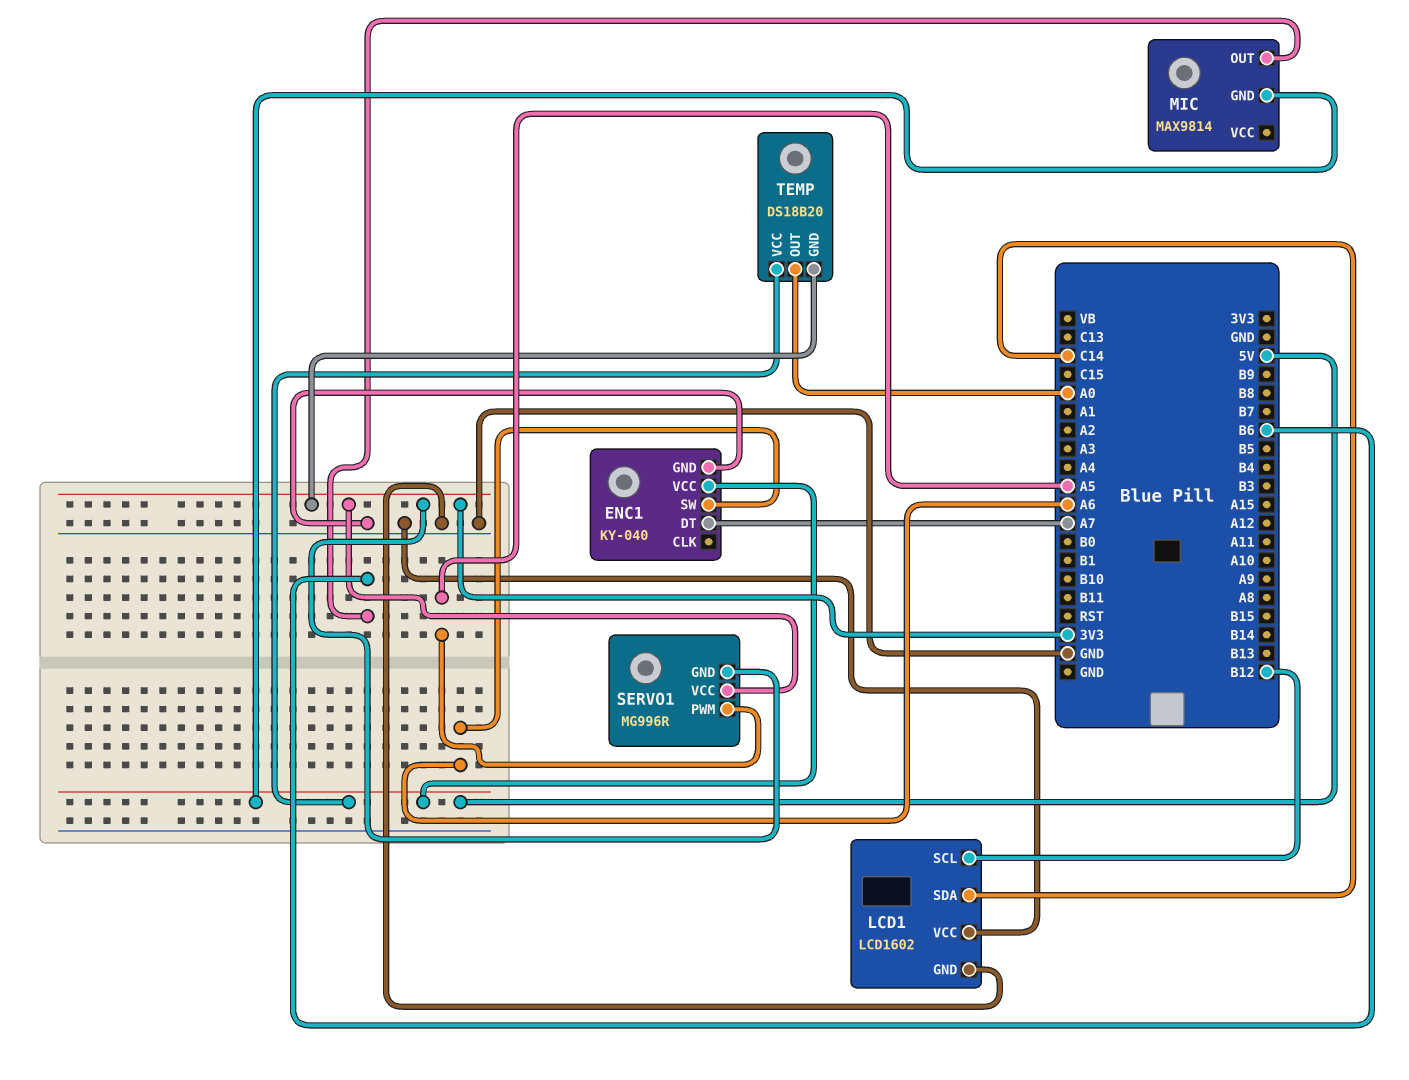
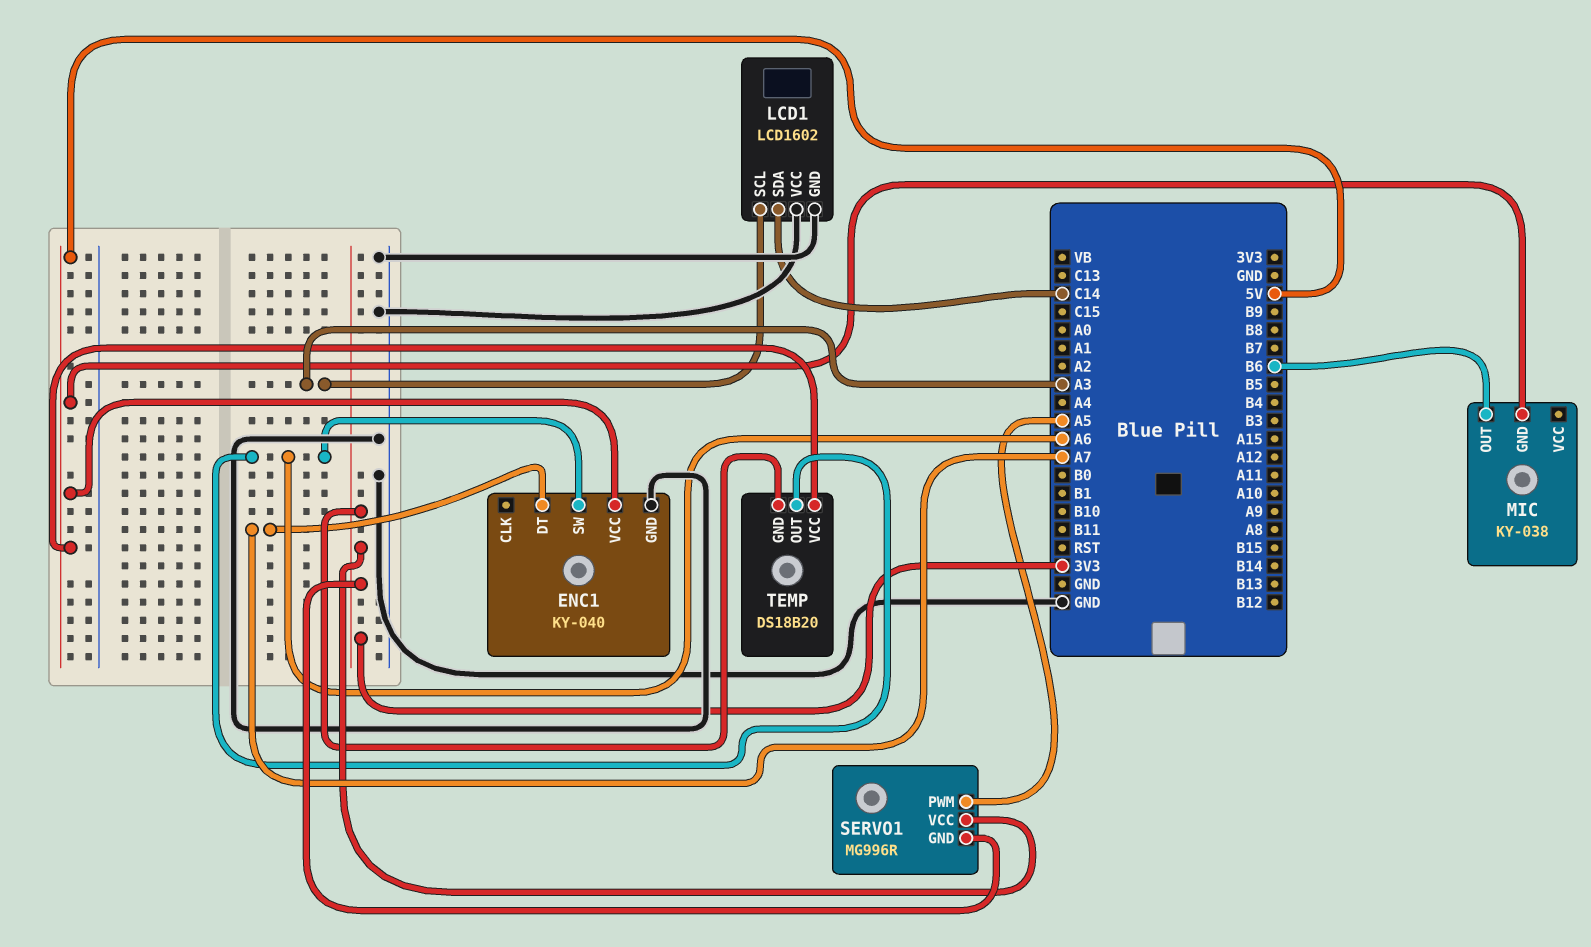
LCD1 pin SCL: B12 -> A3
MIC: MAX9814 -> KY-038
TEMP pin OUT: A0 -> A6

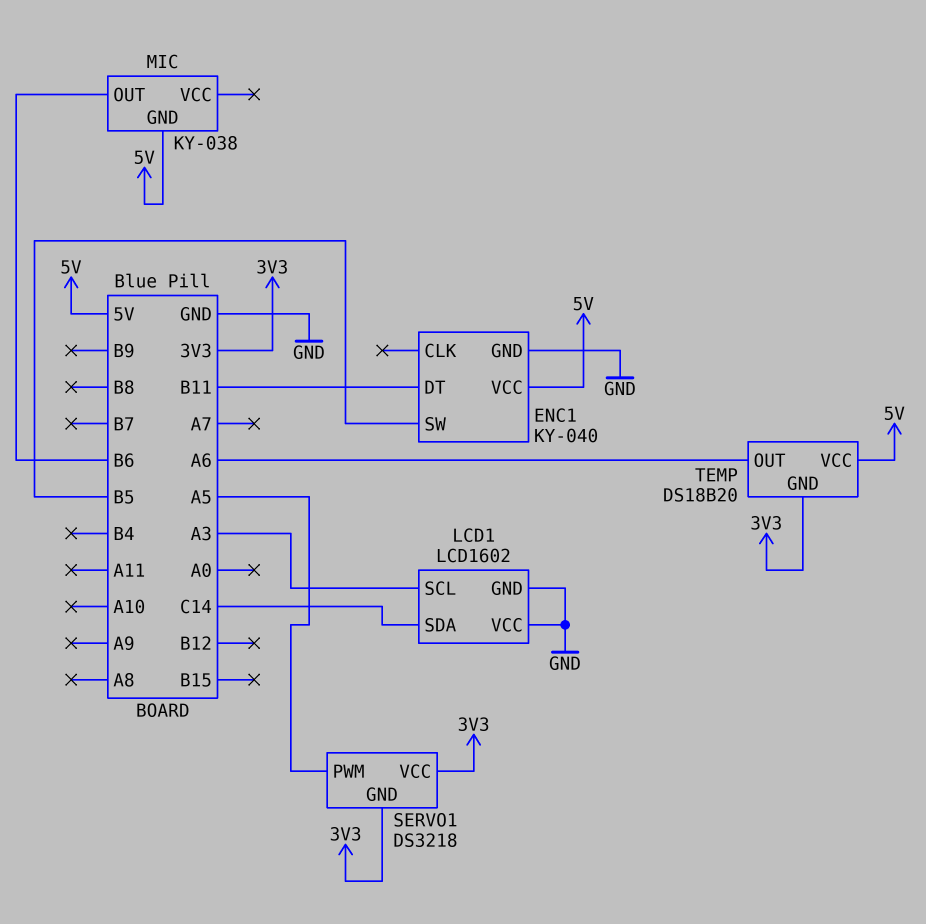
ENC1 pin DT: A7 -> B11
ENC1 pin SW: A6 -> B5
SERVO1: MG996R -> DS3218

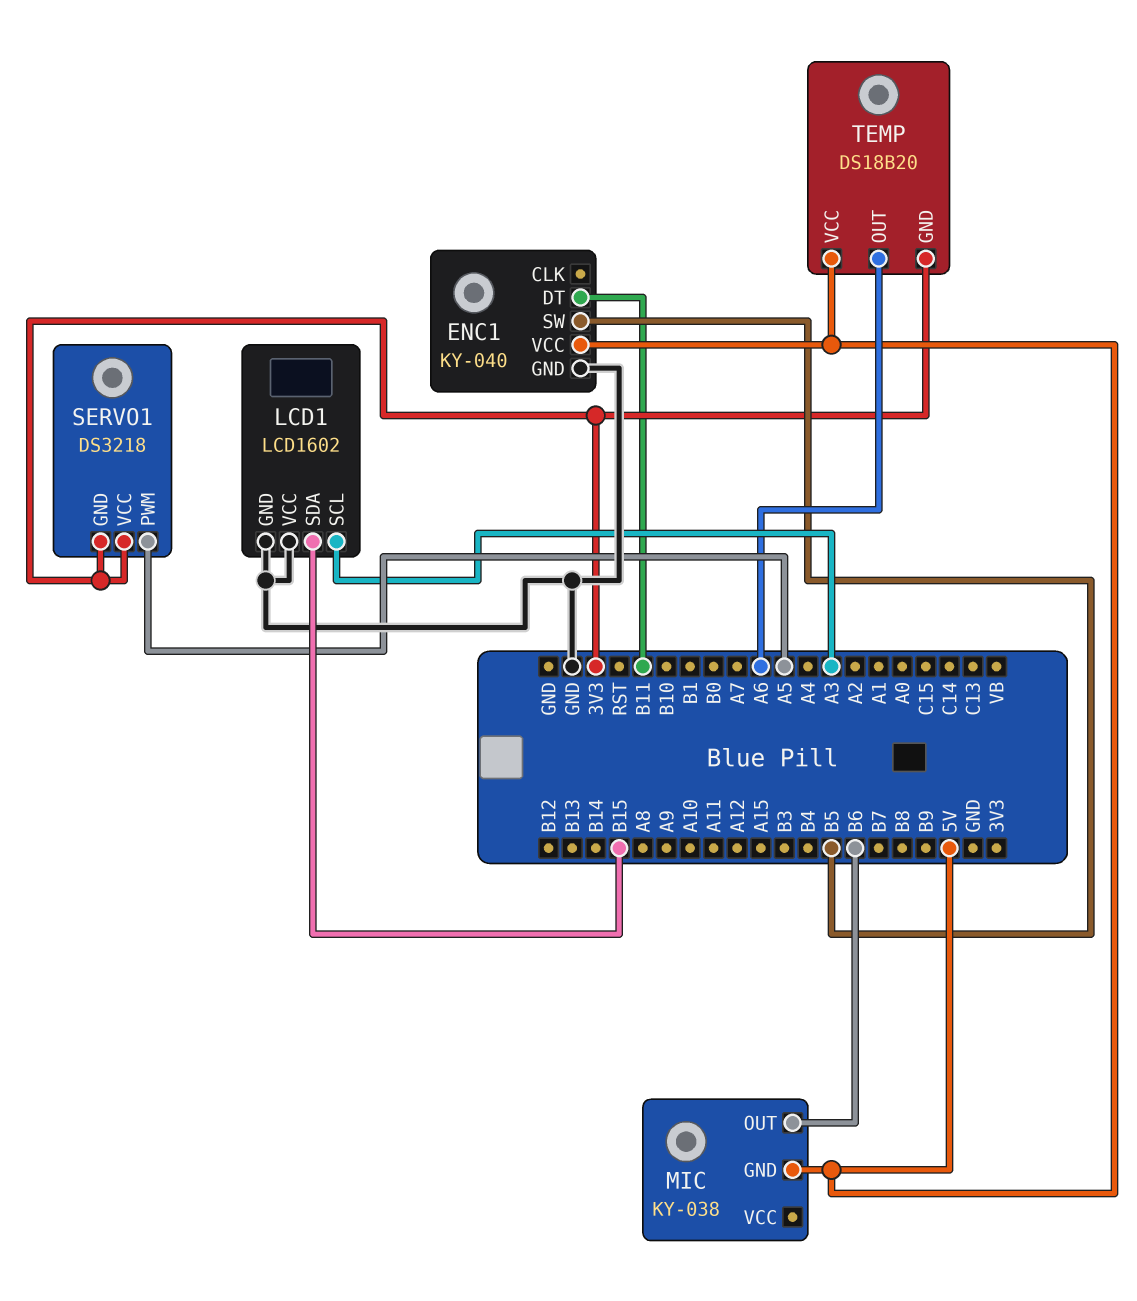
LCD1 pin SDA: C14 -> B15

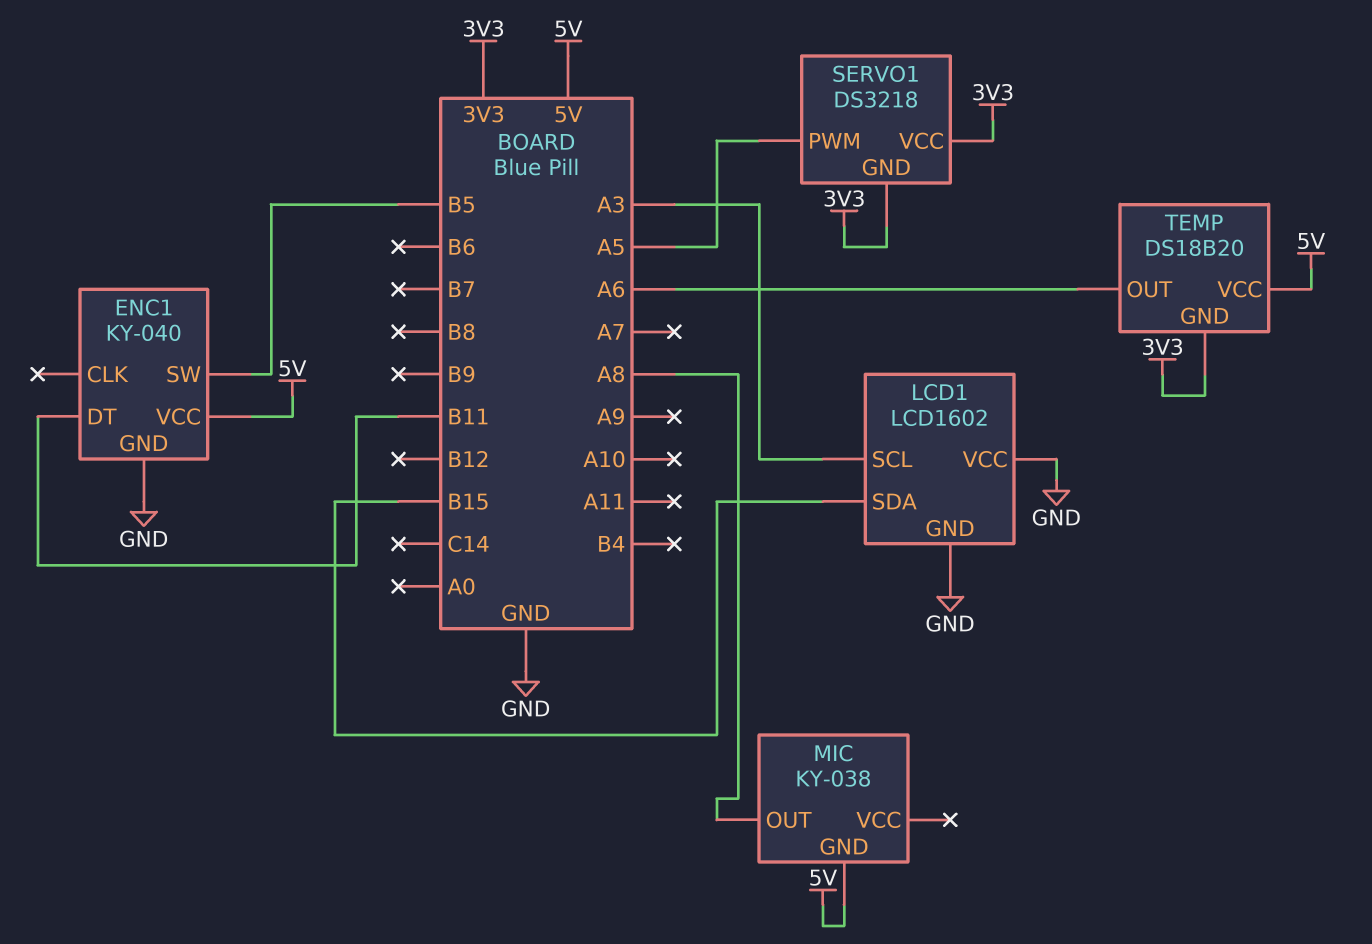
MIC pin OUT: B6 -> A8

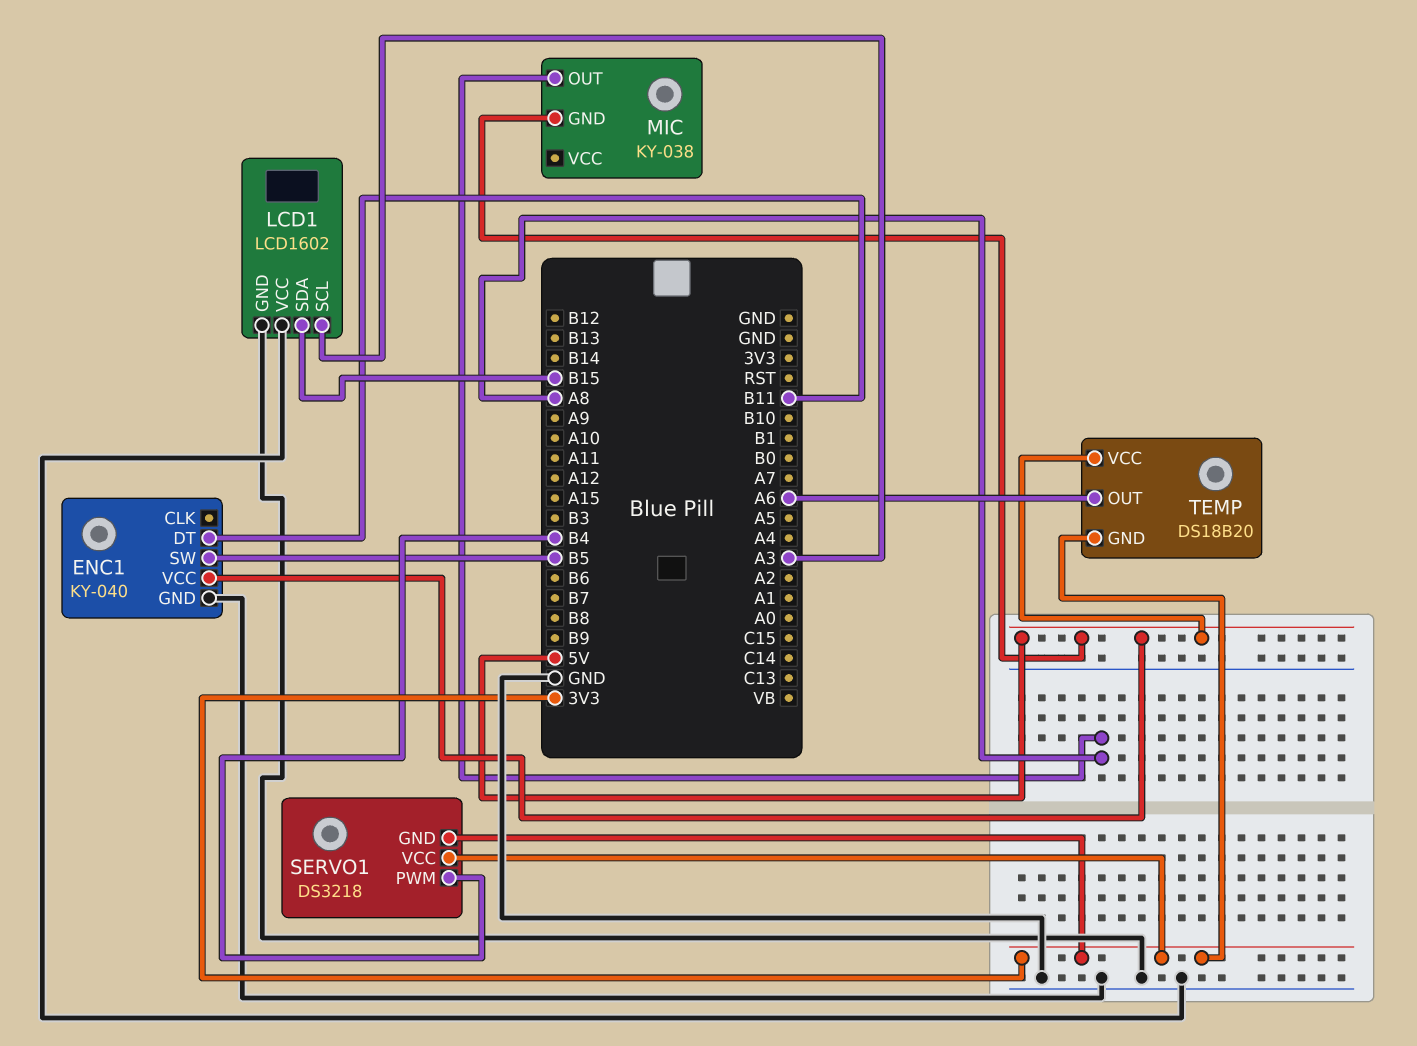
SERVO1 pin PWM: A5 -> B4

